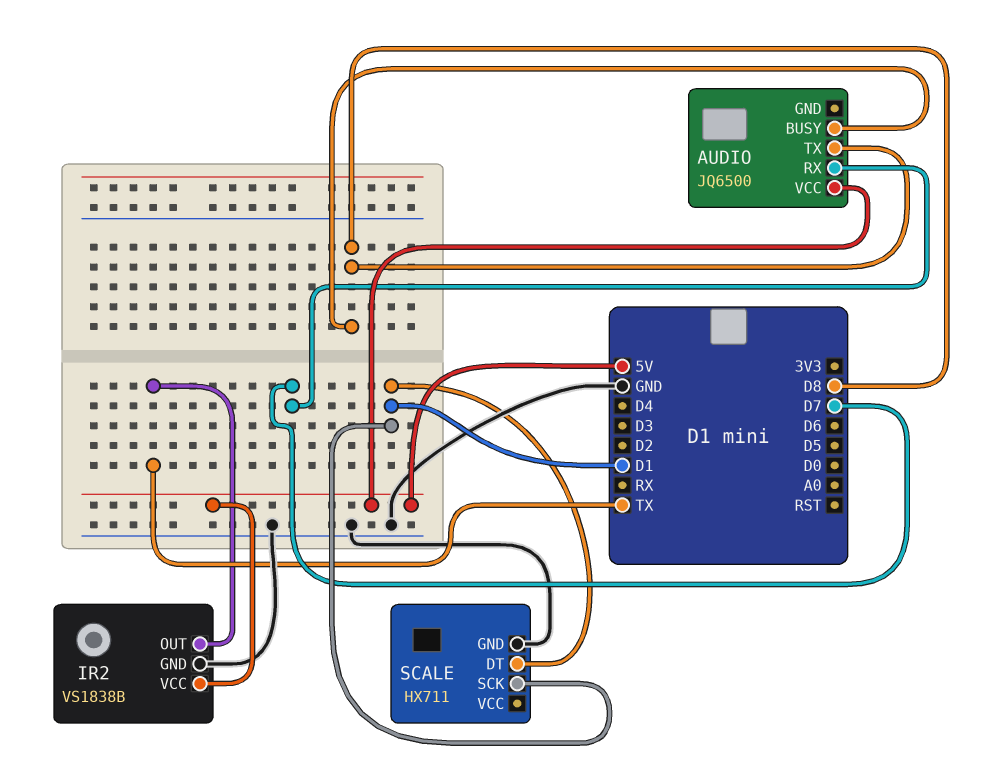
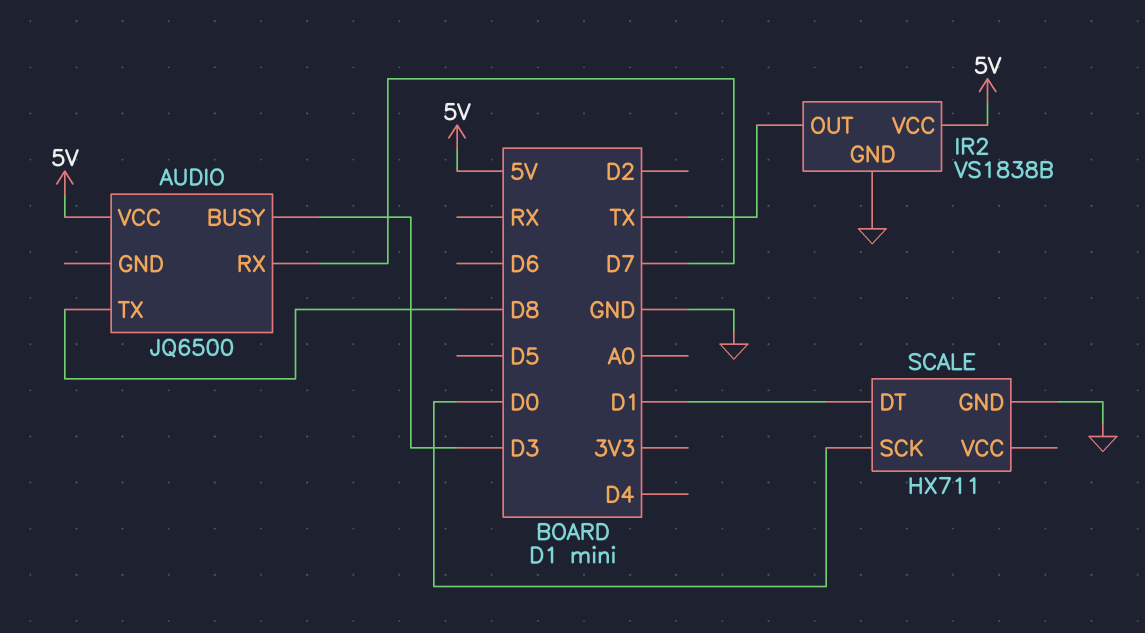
AUDIO pin BUSY: D8 -> D3
SCALE pin SCK: D1 -> D0

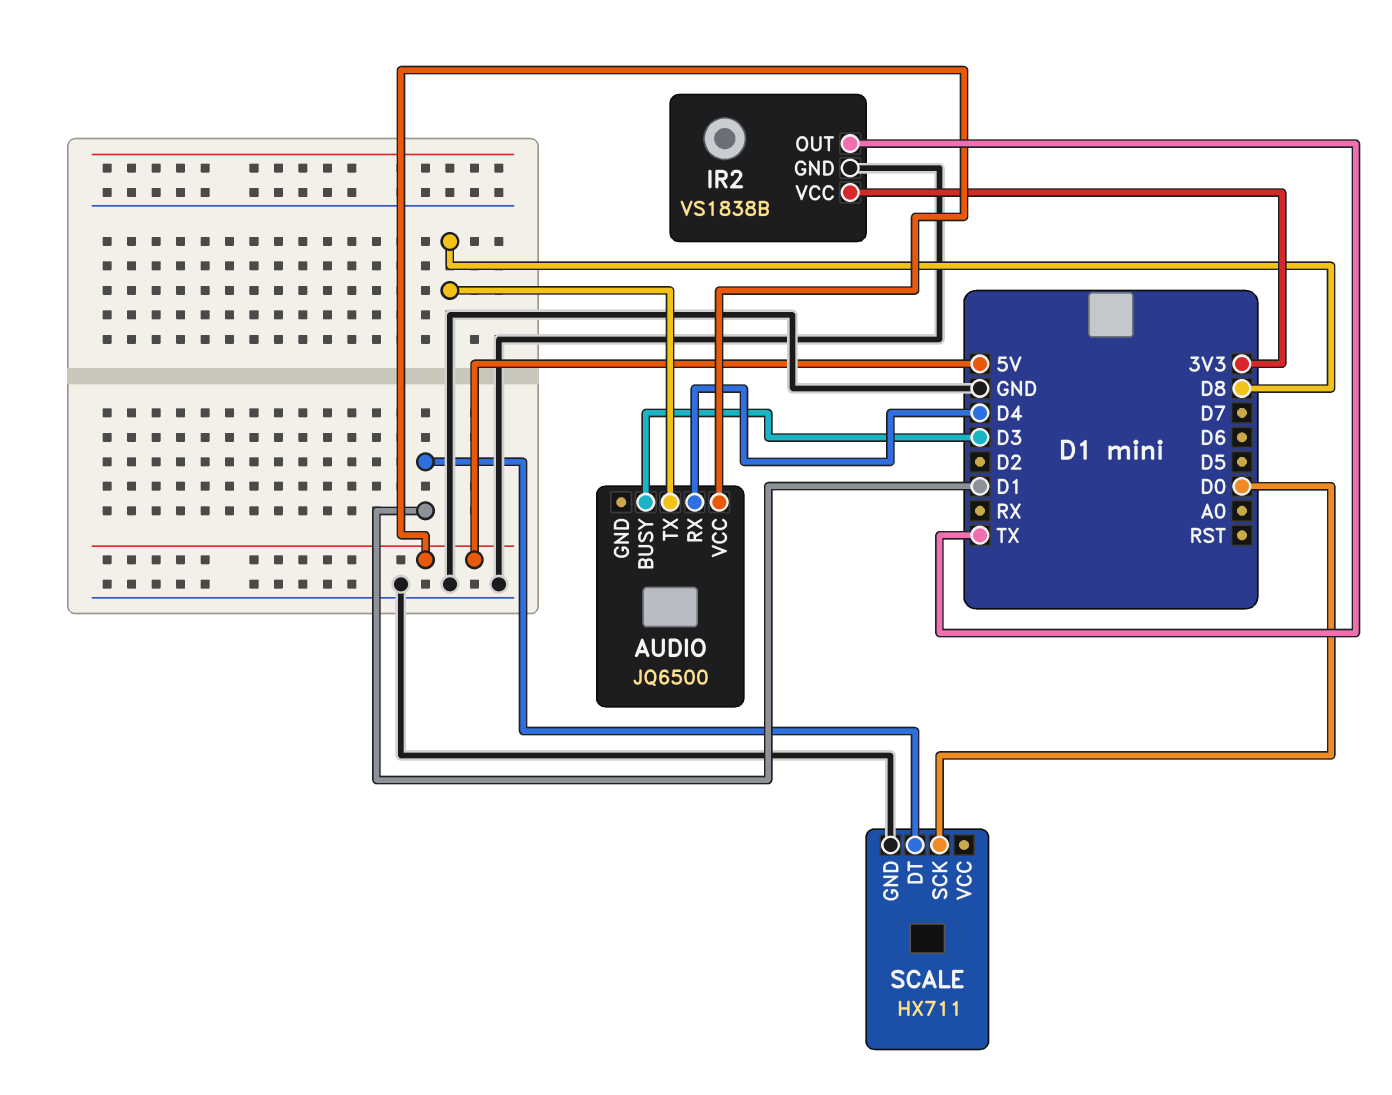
AUDIO pin RX: D7 -> D4
IR2 pin VCC: 5V -> 3V3

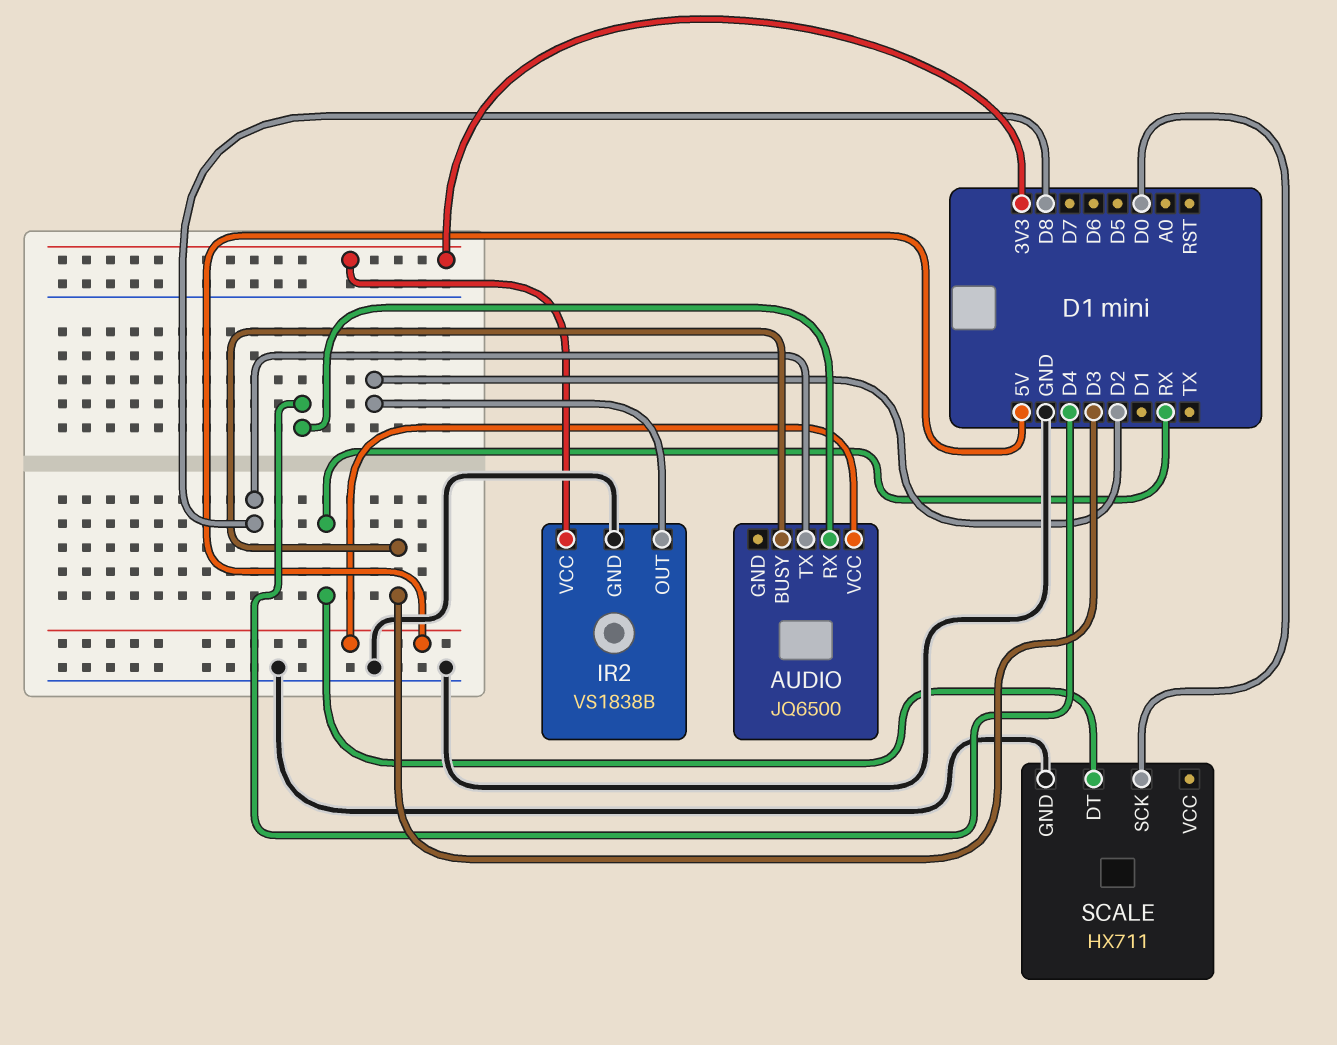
IR2 pin OUT: TX -> D2
SCALE pin DT: D1 -> RX

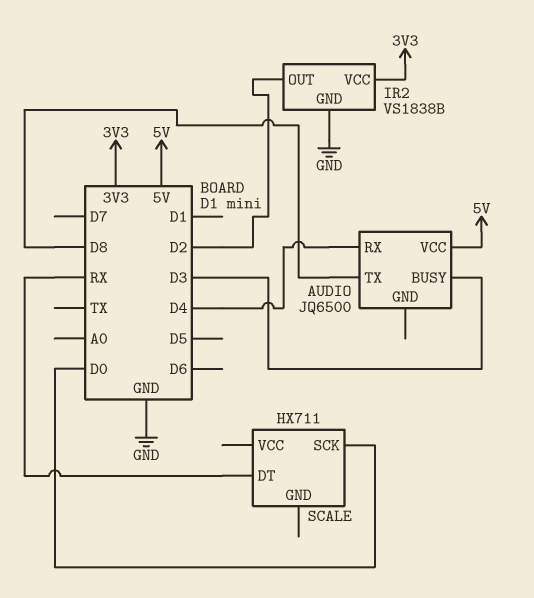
SCALE pin GND: GND -> none

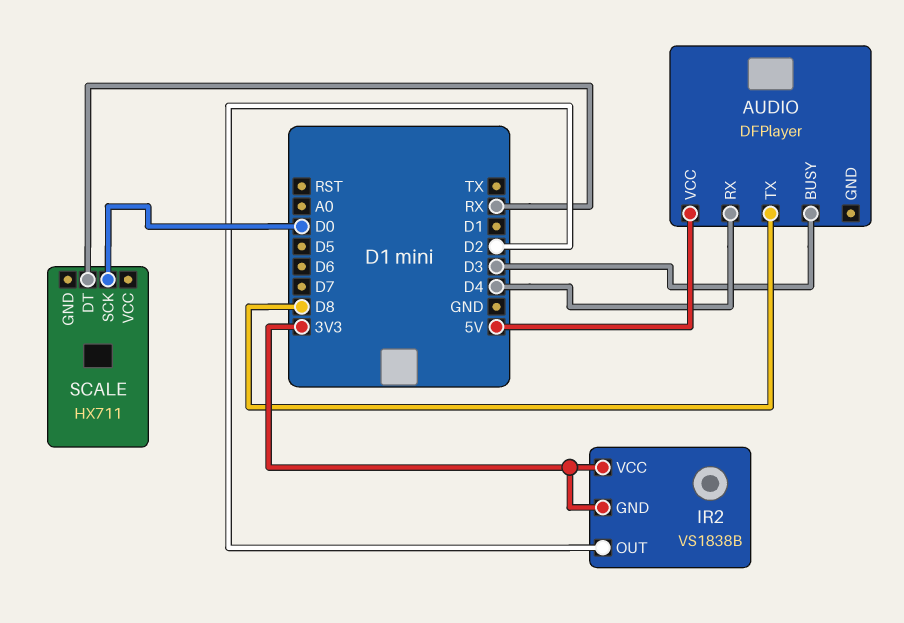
AUDIO: JQ6500 -> DFPlayer
IR2 pin GND: GND -> 3V3

